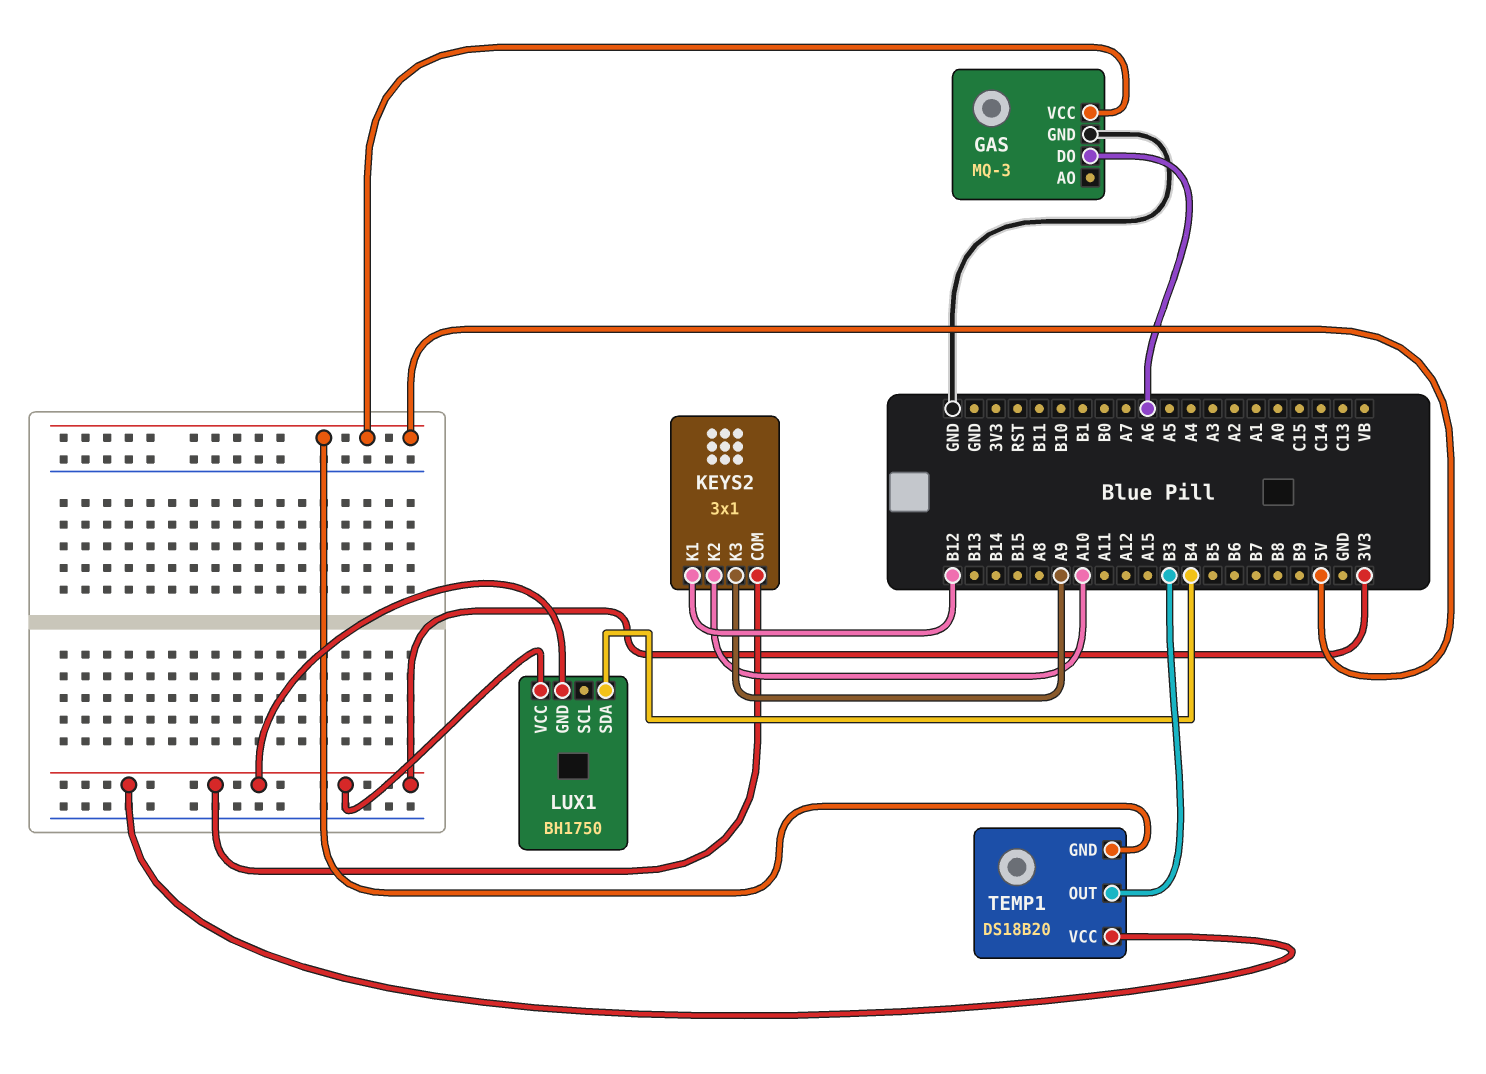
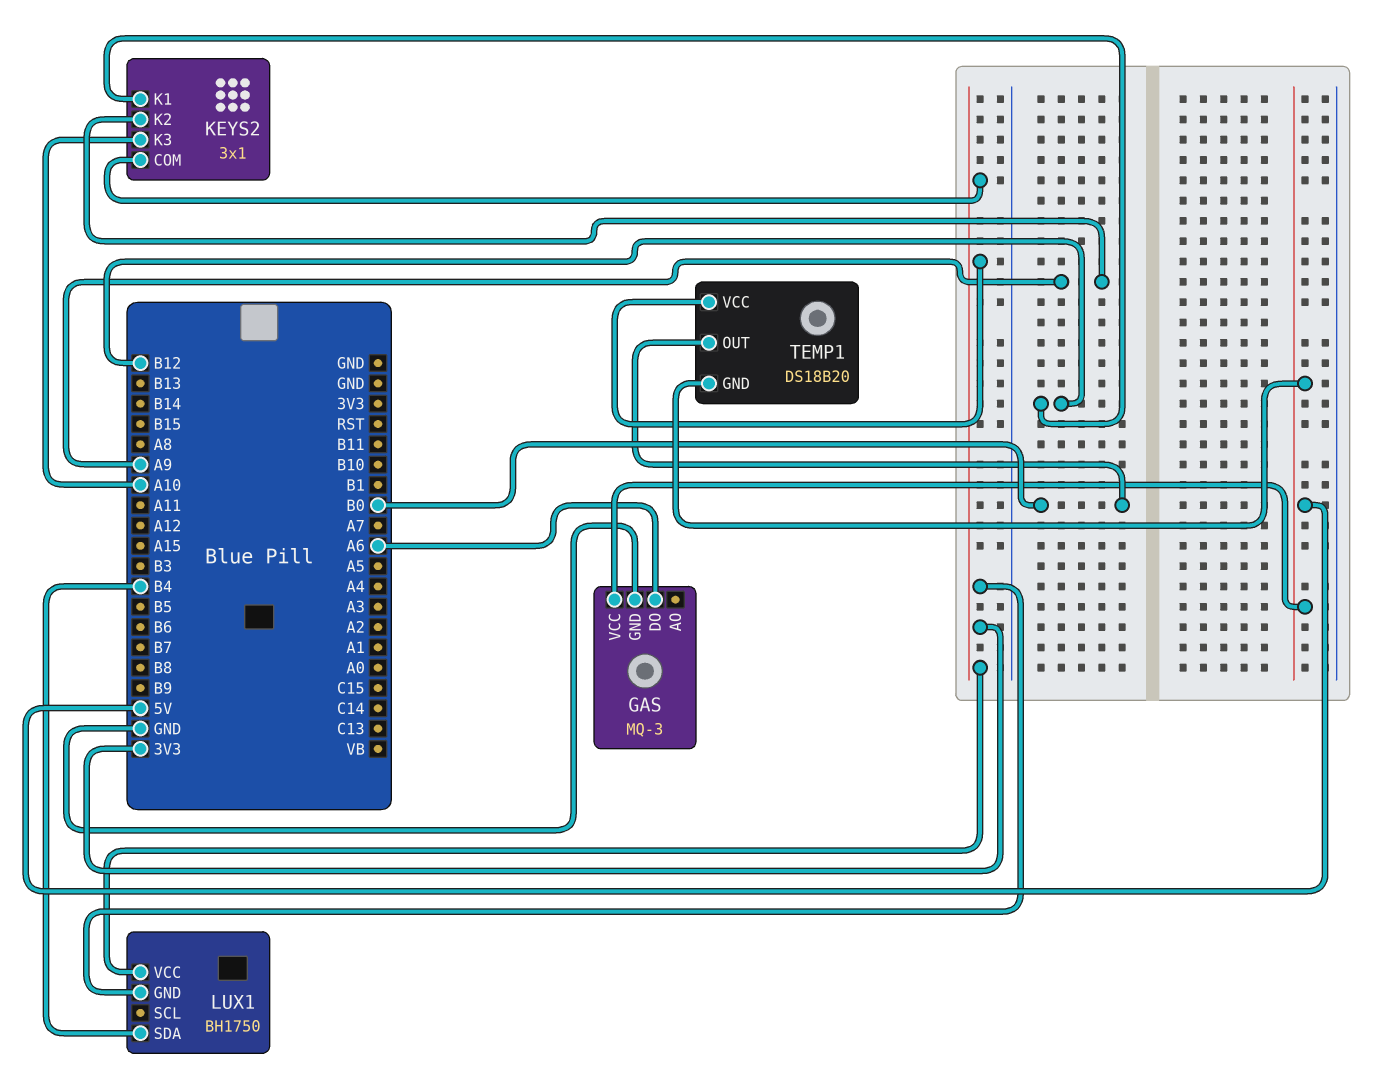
KEYS2 pin K2: A10 -> A9
KEYS2 pin K3: A9 -> A10
TEMP1 pin OUT: B3 -> B0

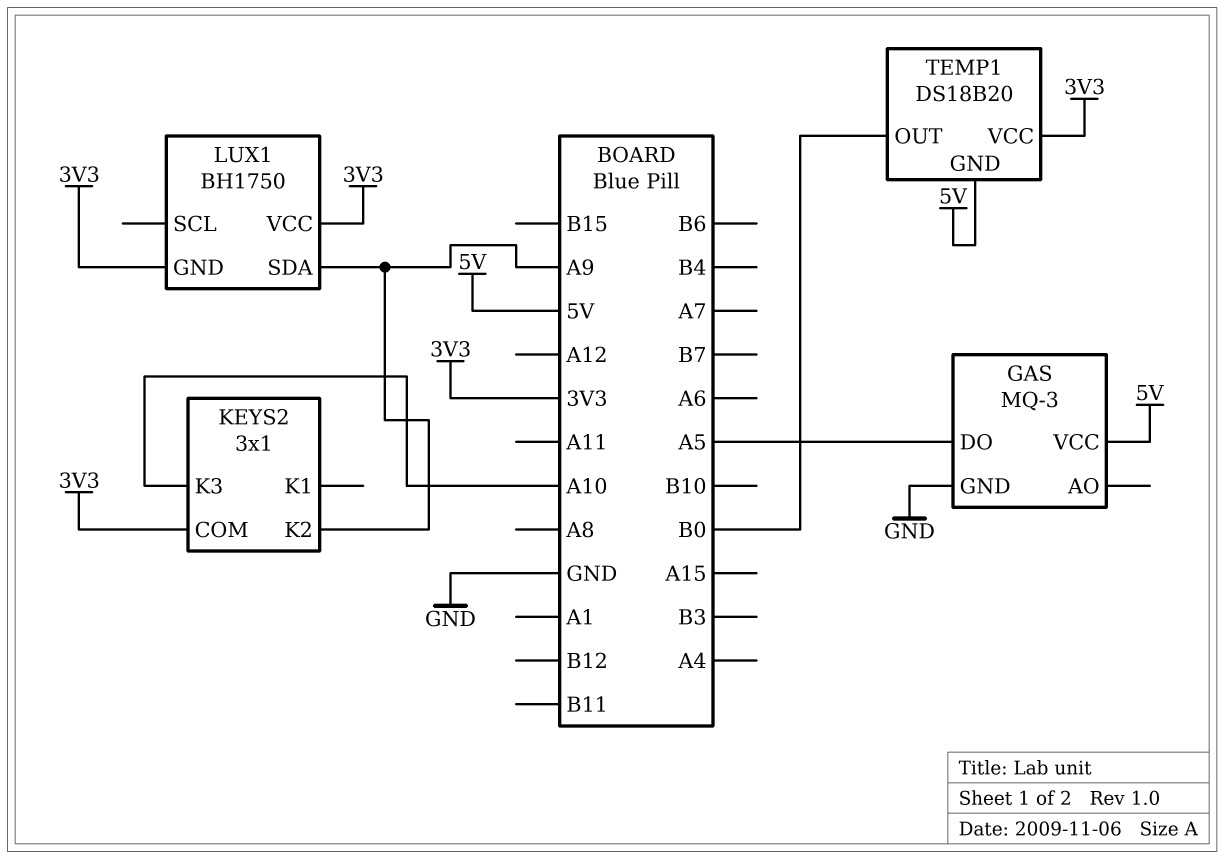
GAS pin DO: A6 -> A5
KEYS2 pin K1: B12 -> none
LUX1 pin SDA: B4 -> A9

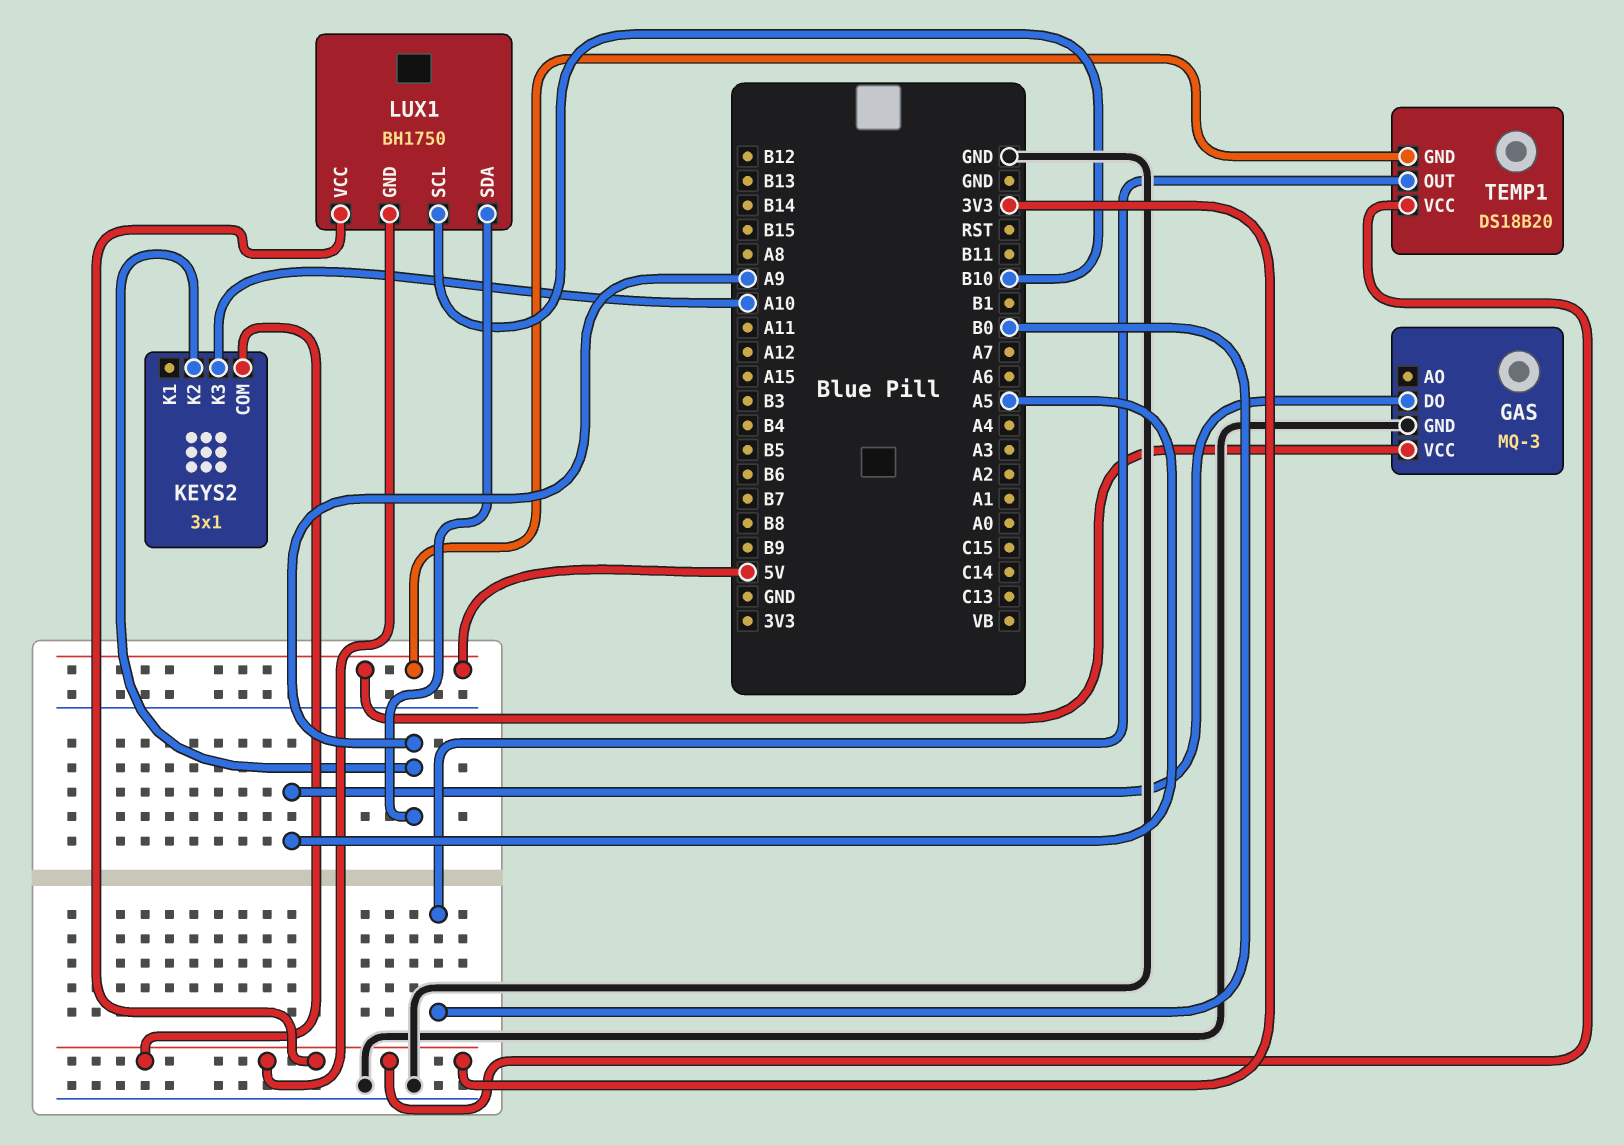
LUX1 pin SCL: none -> B10

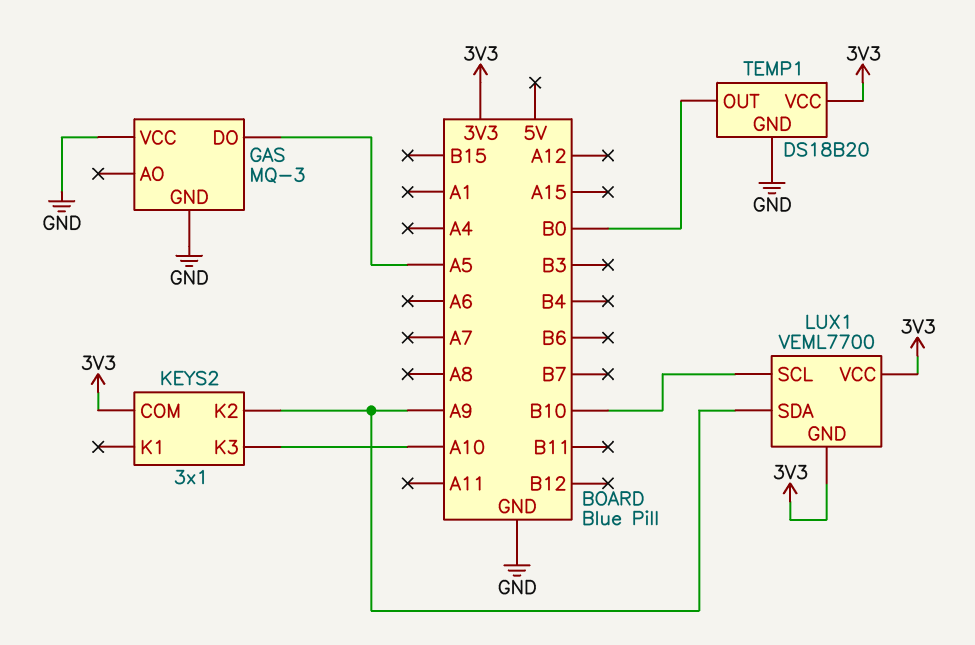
GAS pin VCC: 5V -> GND
LUX1: BH1750 -> VEML7700
TEMP1 pin GND: 5V -> GND

